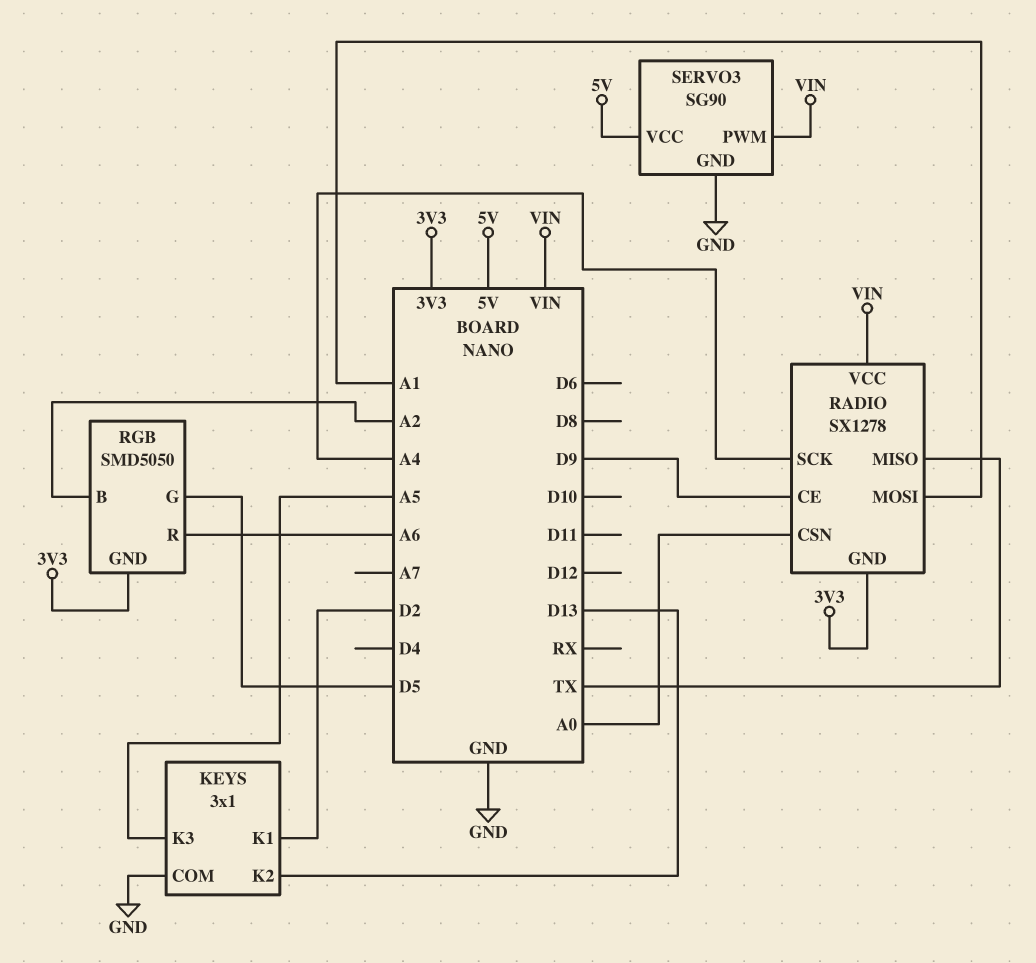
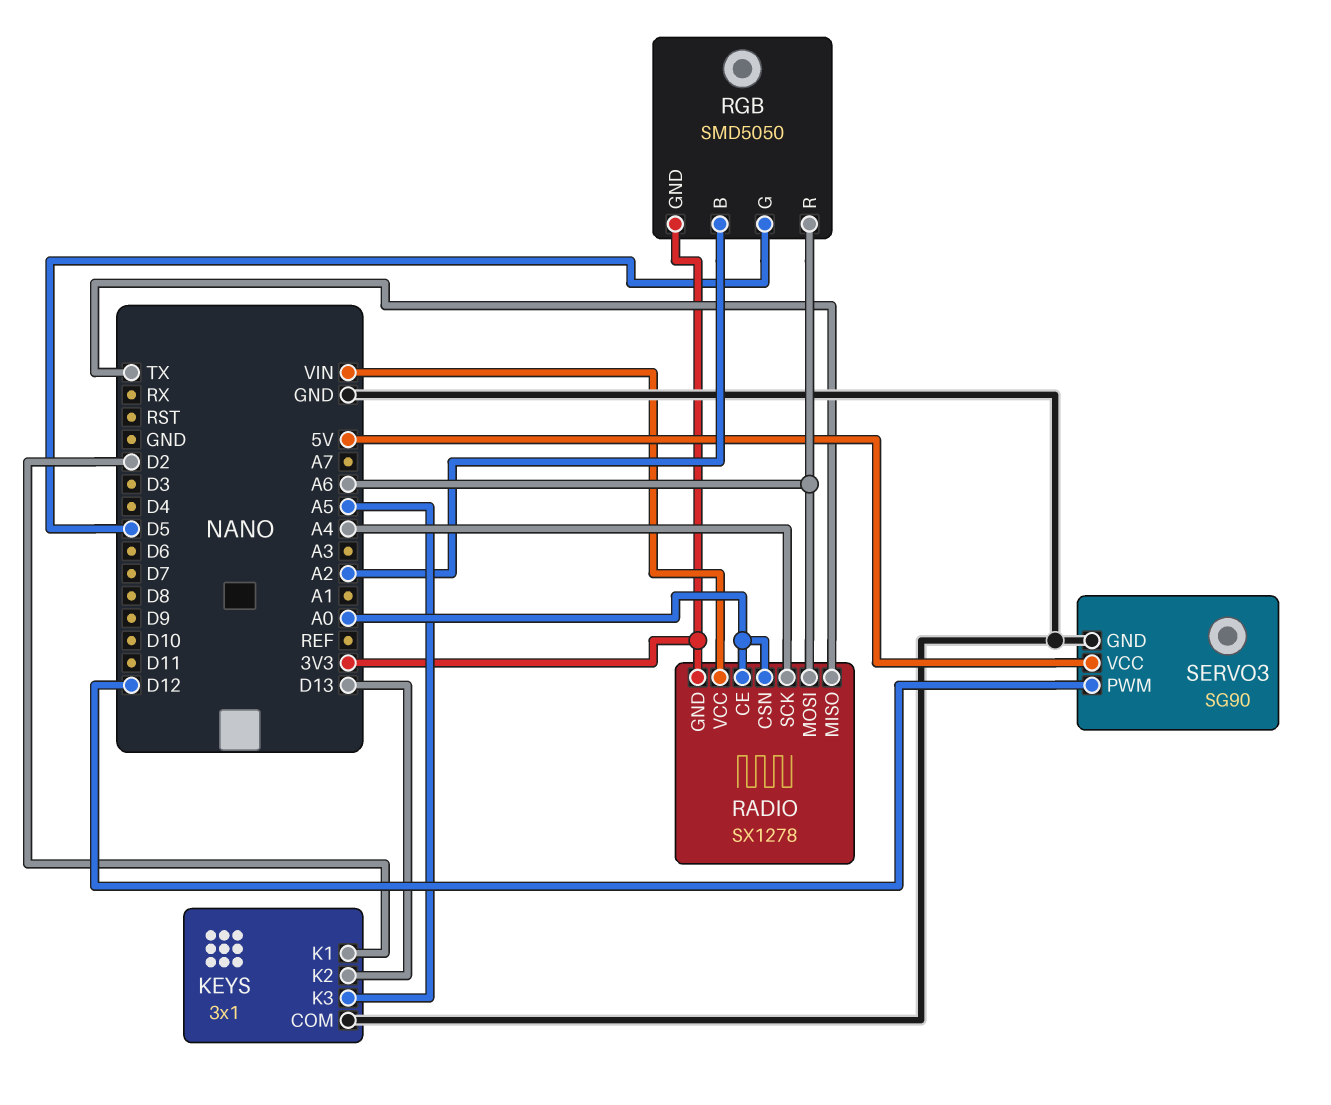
RADIO pin CE: D9 -> A0
RADIO pin MOSI: A1 -> A6
SERVO3 pin PWM: VIN -> D12

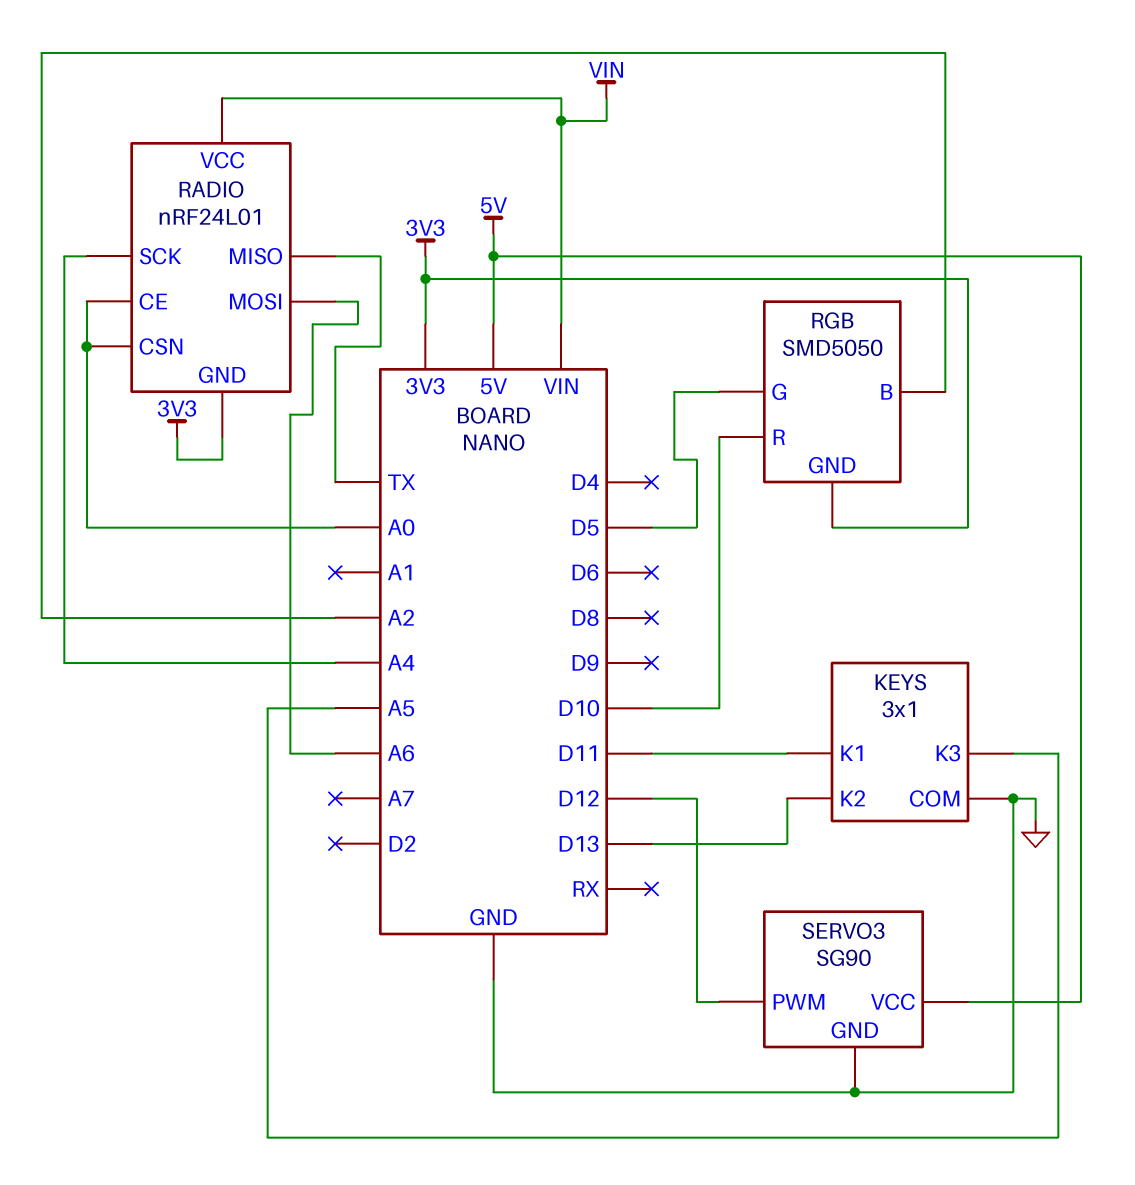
KEYS pin K1: D2 -> D11
RADIO: SX1278 -> nRF24L01
RGB pin R: A6 -> D10

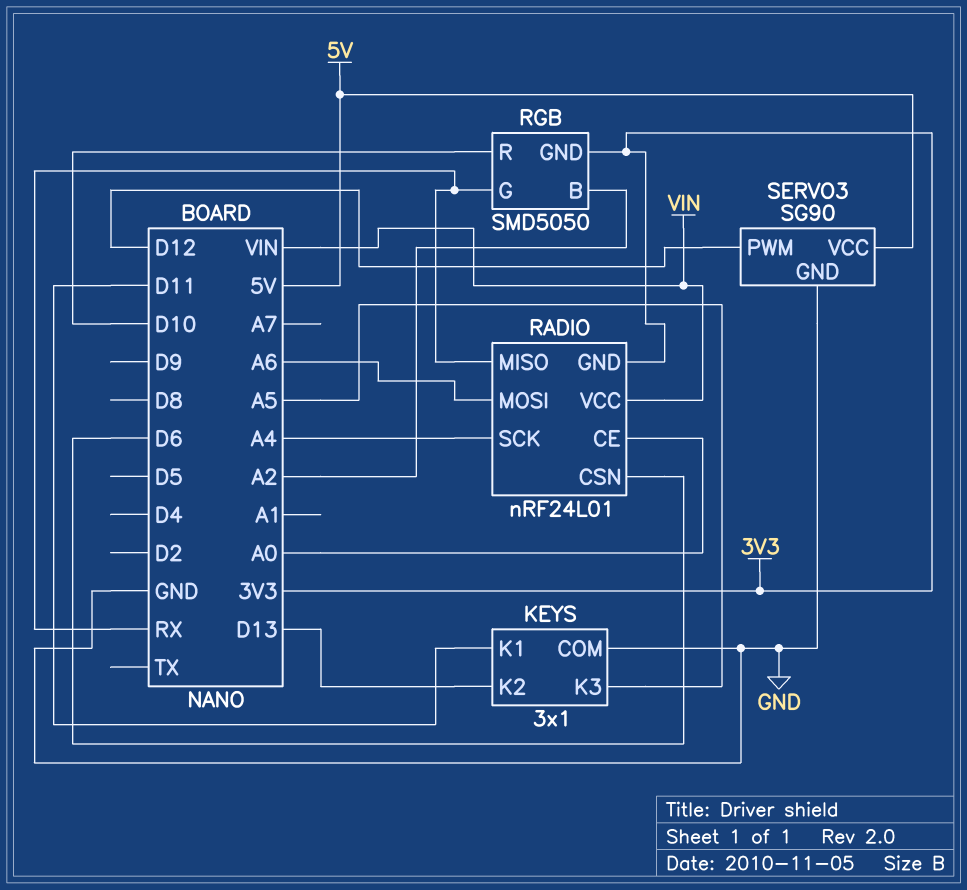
RADIO pin CSN: A0 -> D6
RADIO pin MISO: TX -> RX
RGB pin G: D5 -> RX

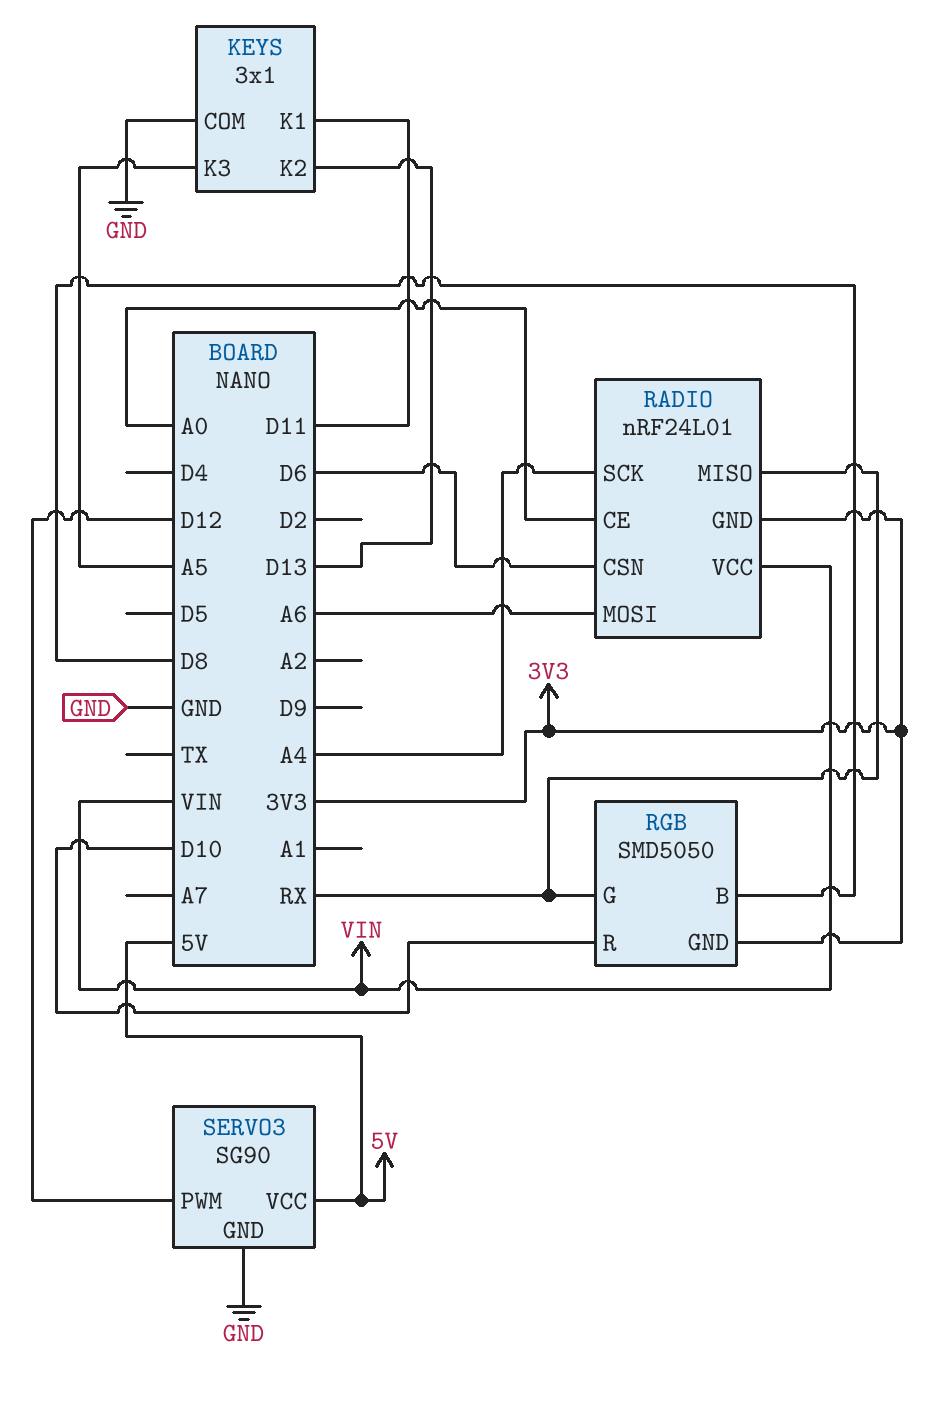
RGB pin B: A2 -> D8

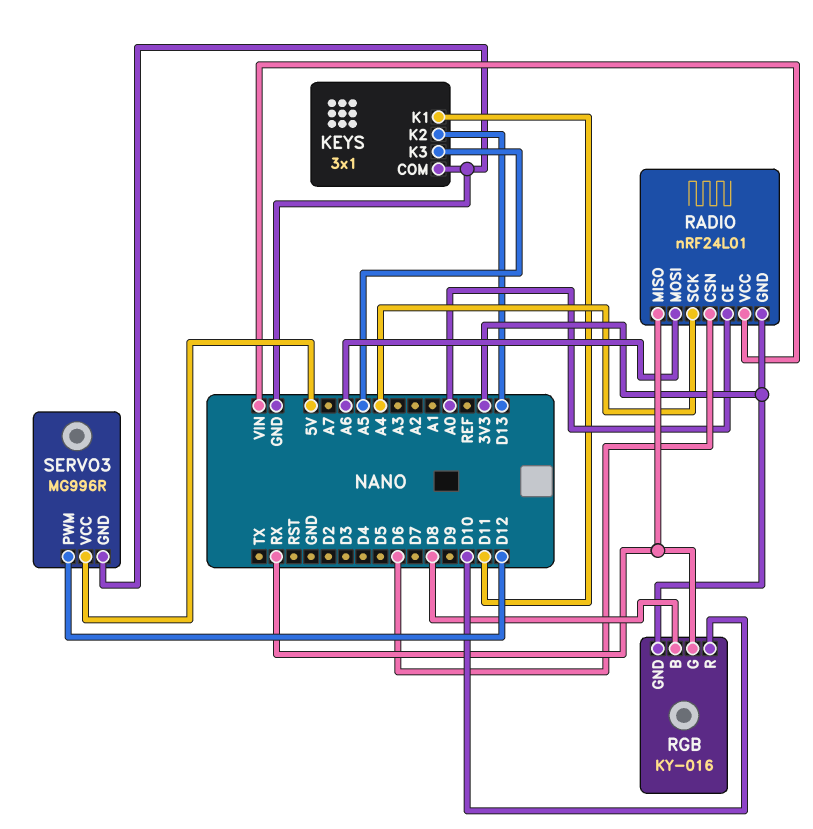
RGB: SMD5050 -> KY-016
SERVO3: SG90 -> MG996R

